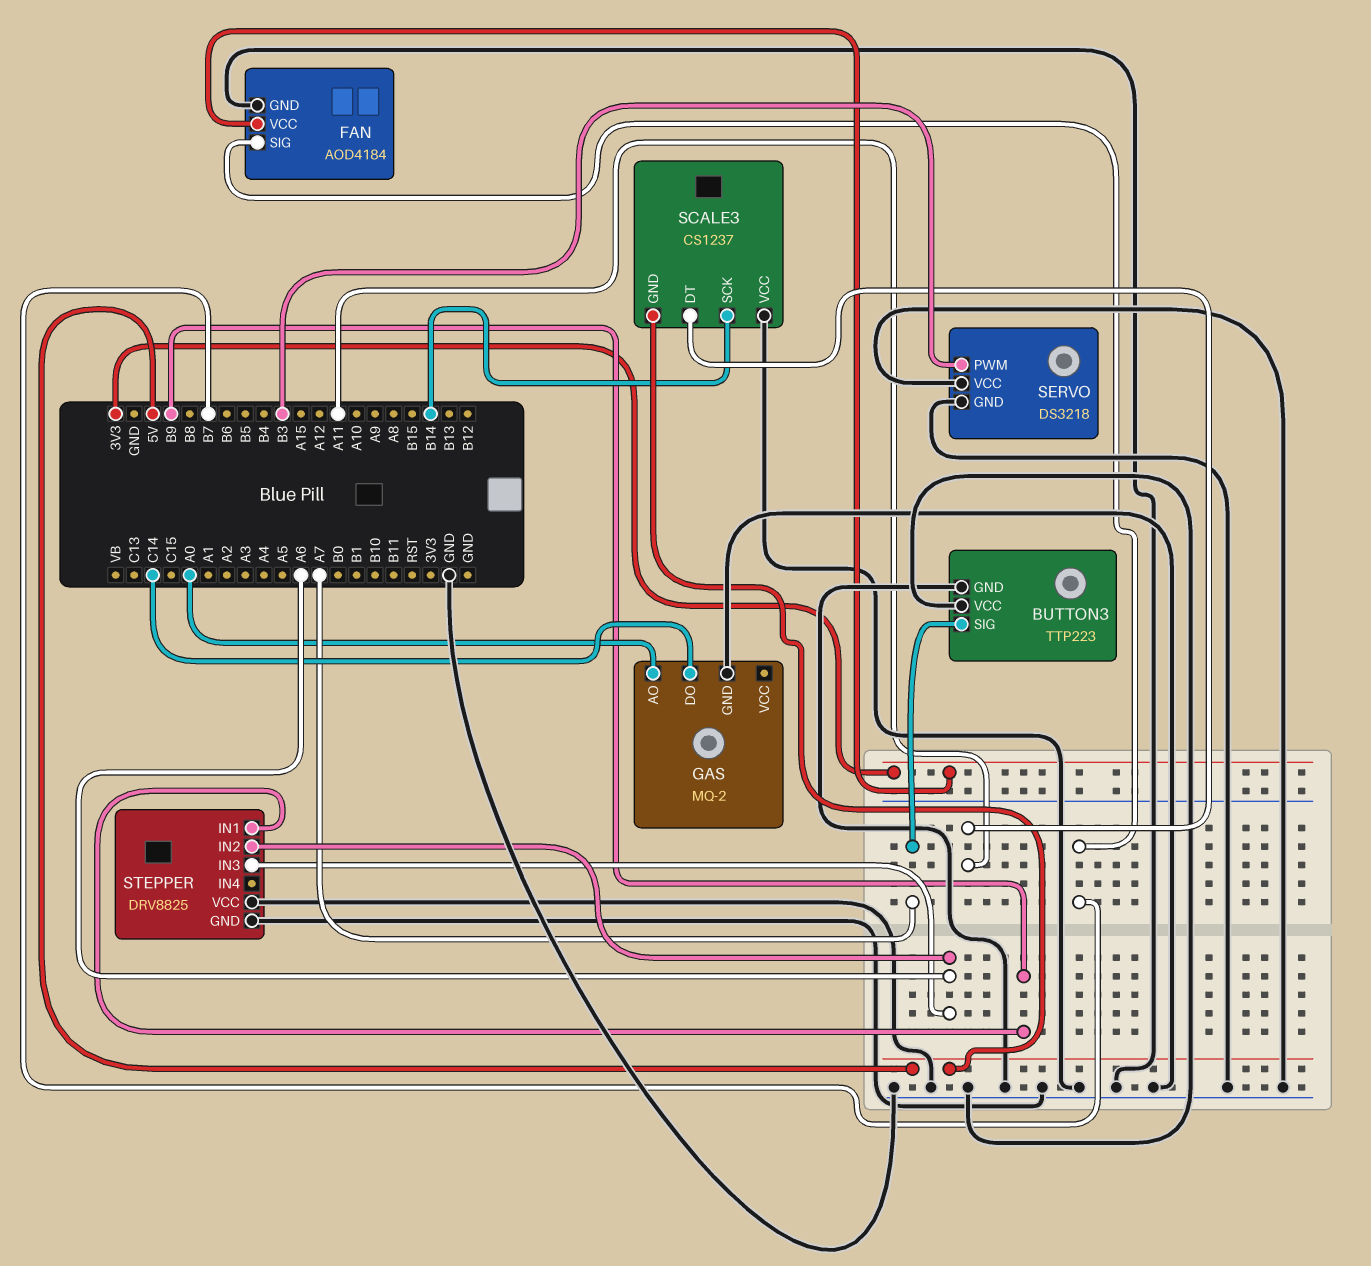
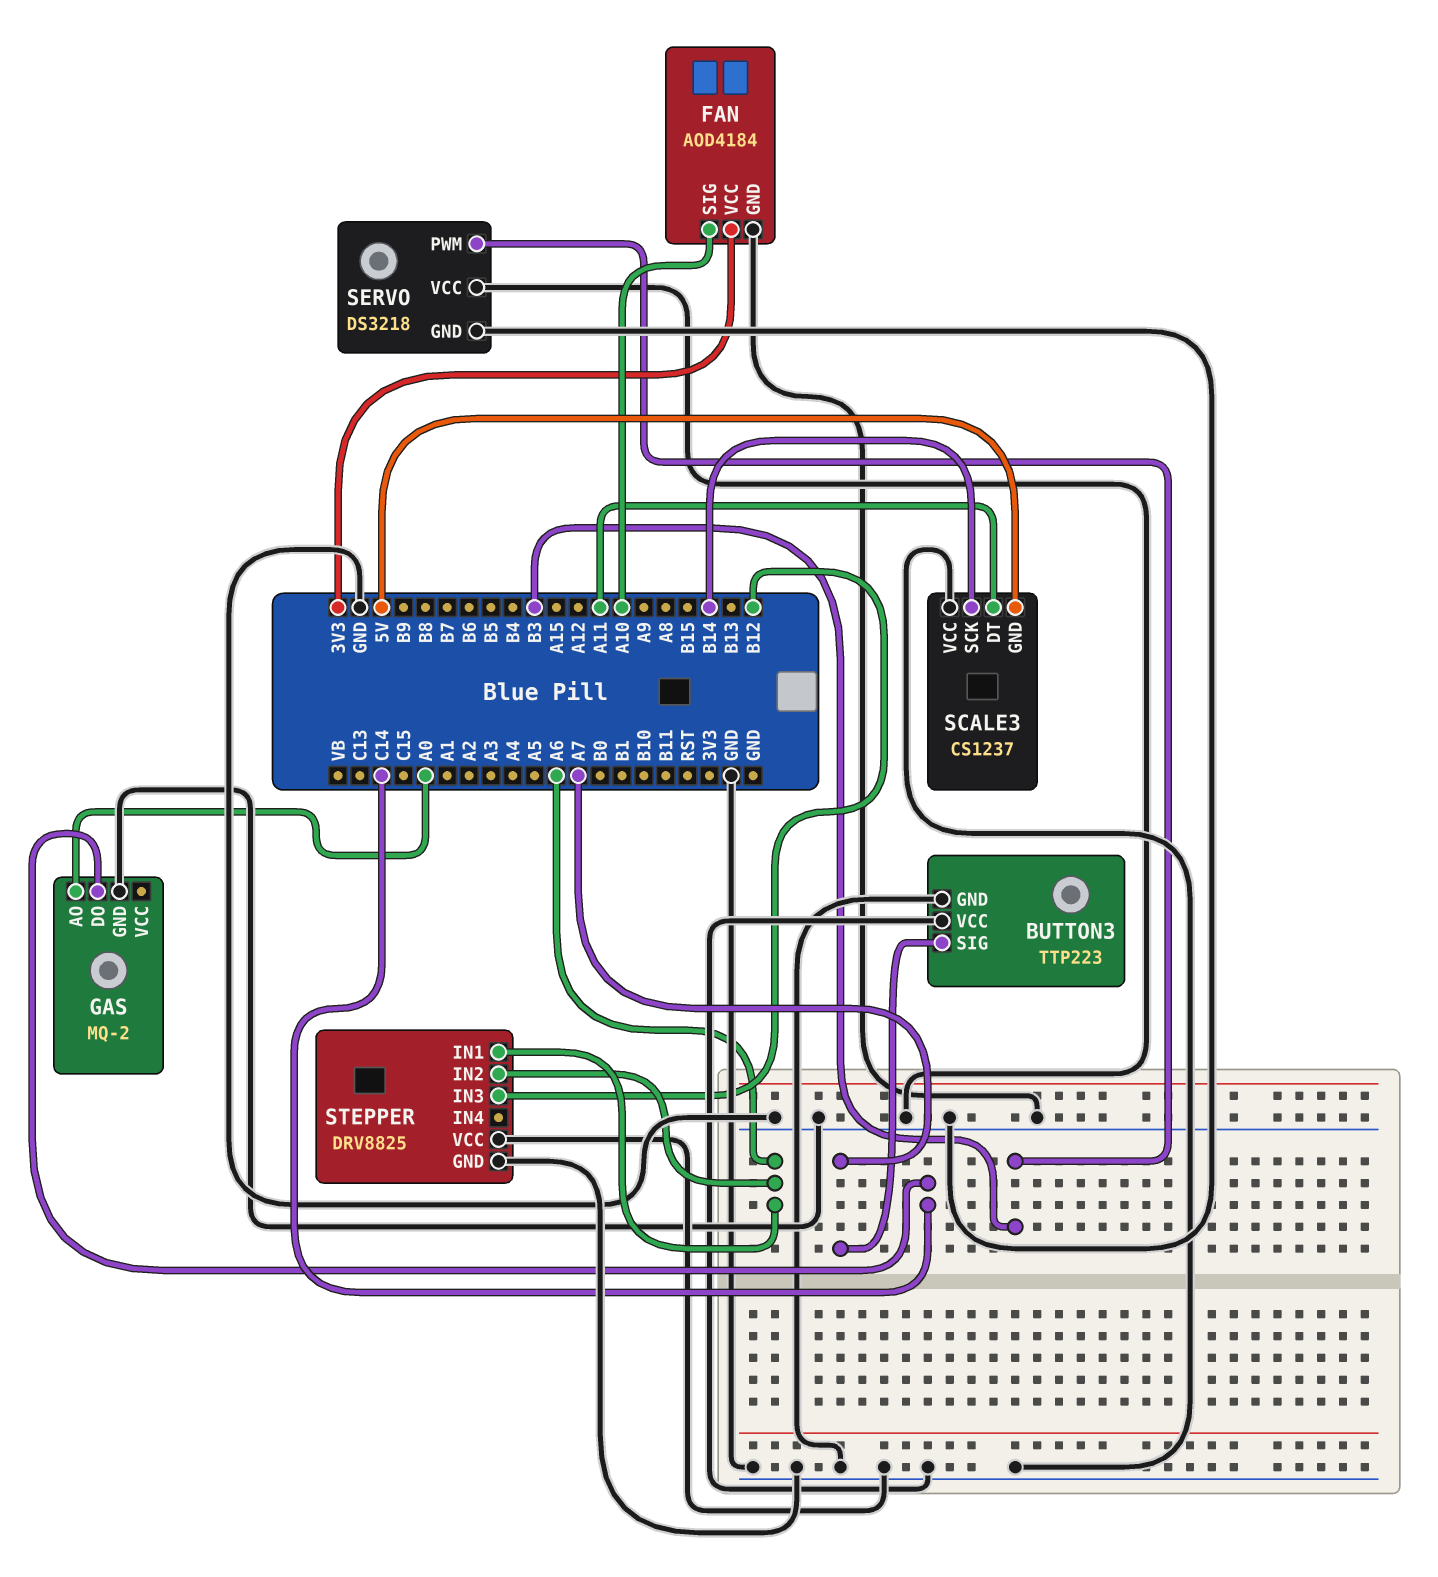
FAN pin SIG: B7 -> A10
STEPPER pin IN1: B9 -> A6
STEPPER pin IN3: A6 -> B12

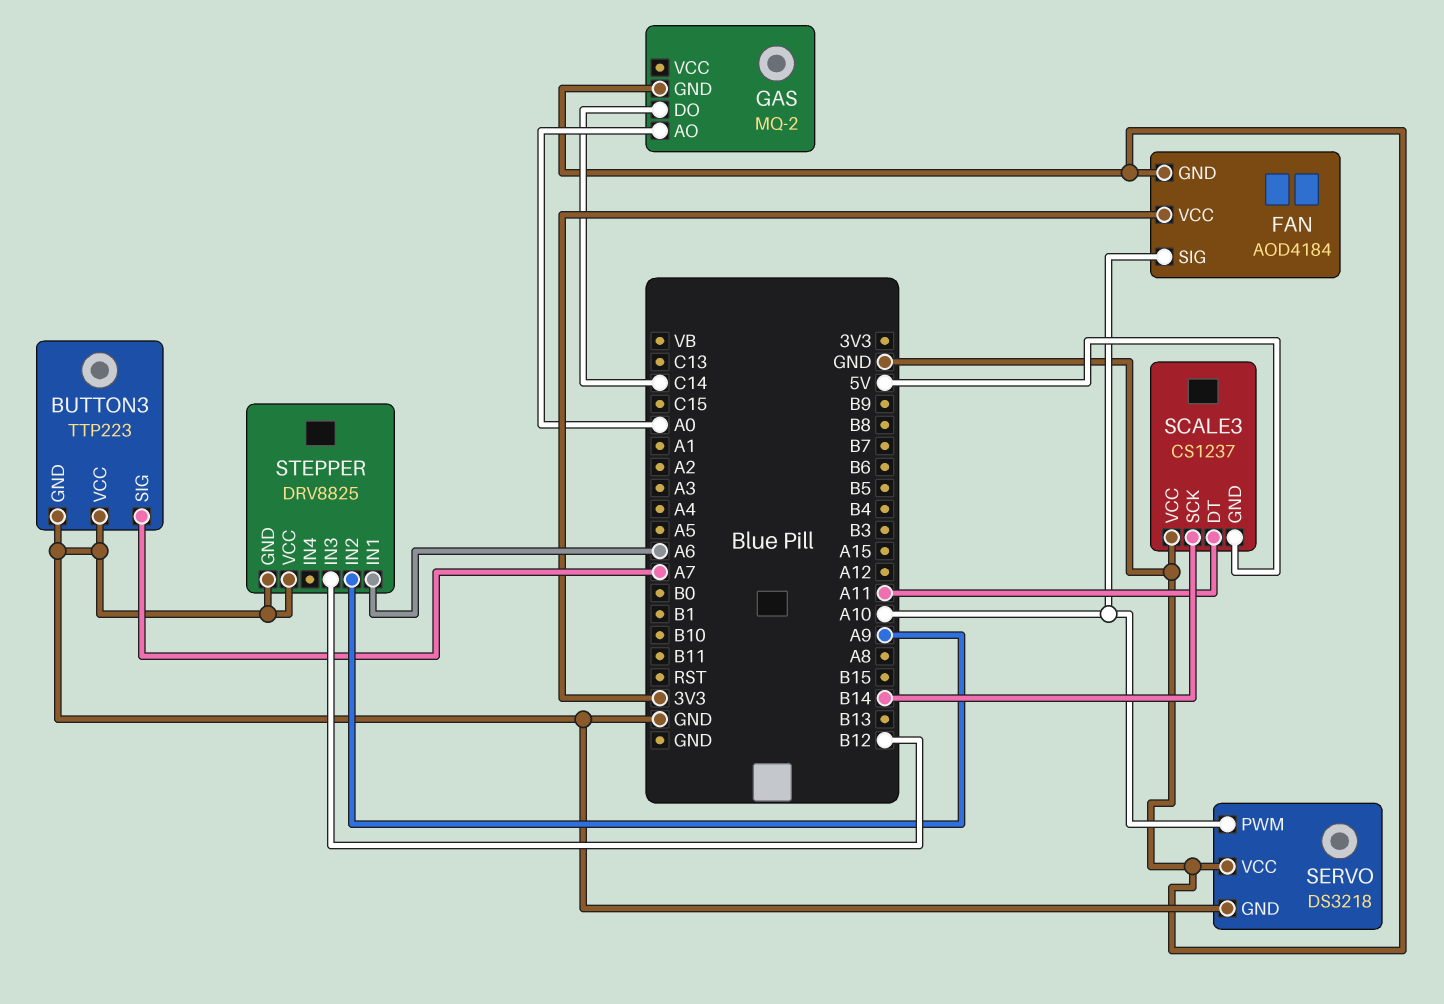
SERVO pin PWM: B3 -> A10
STEPPER pin IN2: A6 -> A9

